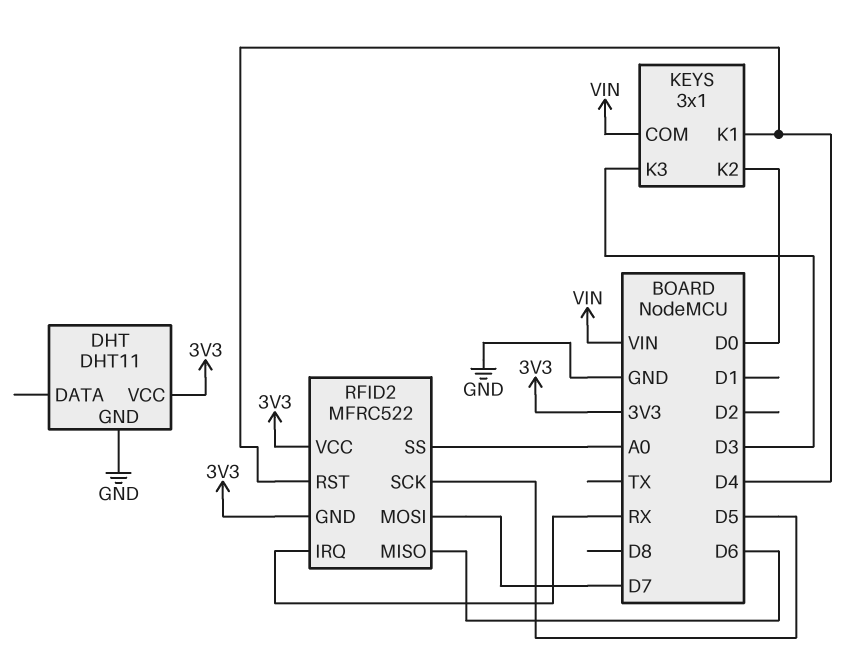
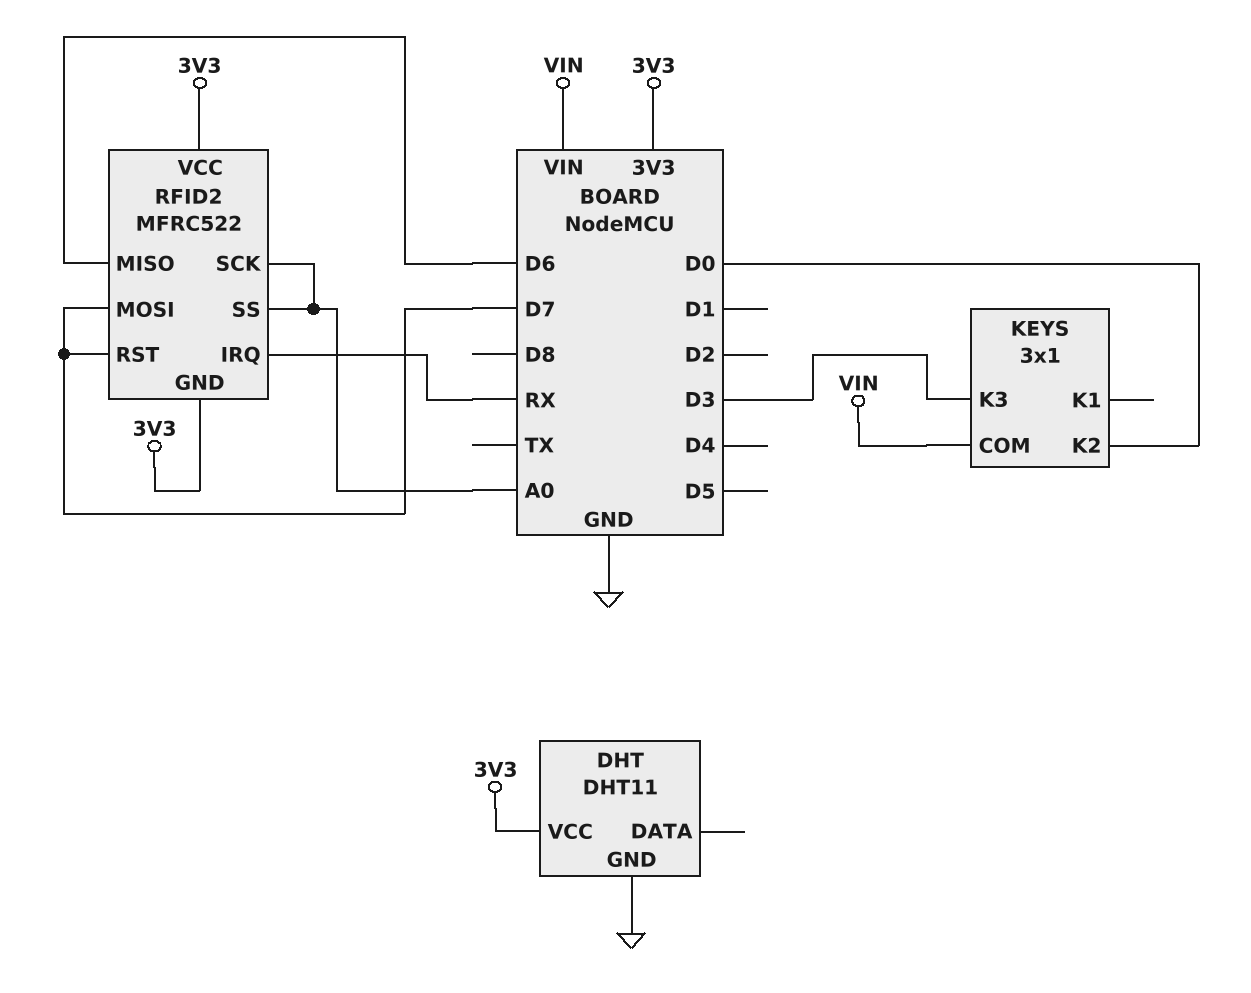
KEYS pin K1: D4 -> none
RFID2 pin RST: D4 -> D7
RFID2 pin SCK: D5 -> A0

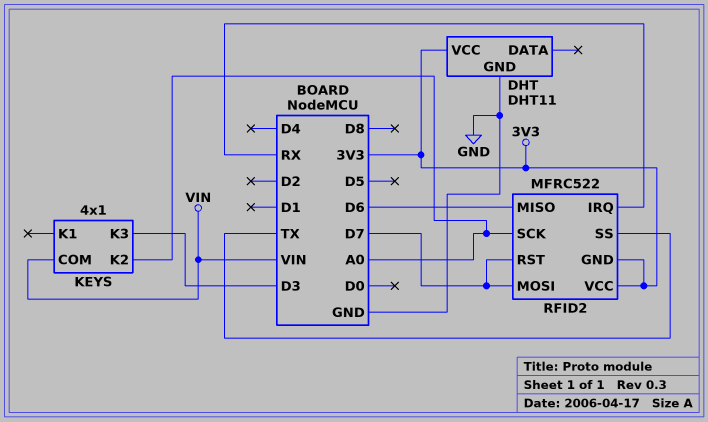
KEYS: 3x1 -> 4x1
KEYS pin K2: D0 -> A0
RFID2 pin SS: A0 -> TX

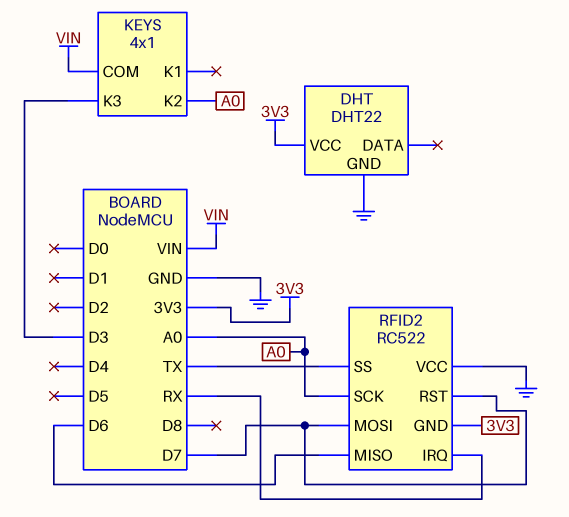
DHT: DHT11 -> DHT22
RFID2: MFRC522 -> RC522
RFID2 pin VCC: 3V3 -> GND

